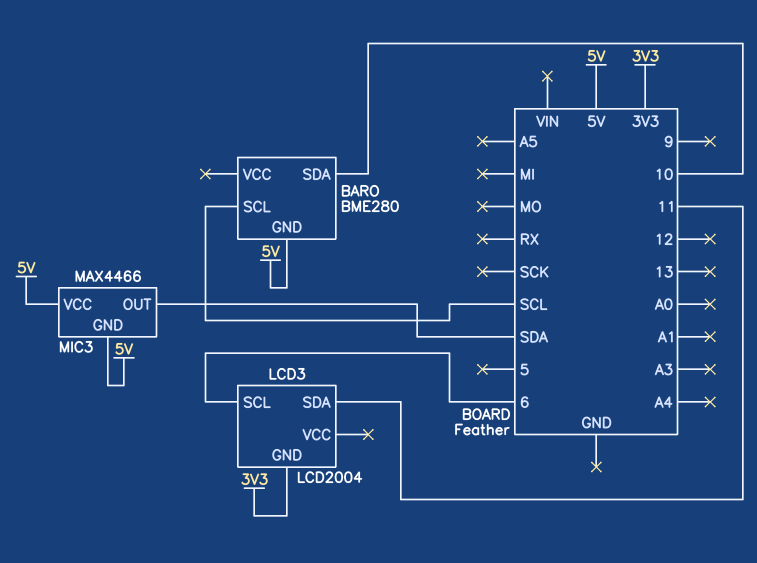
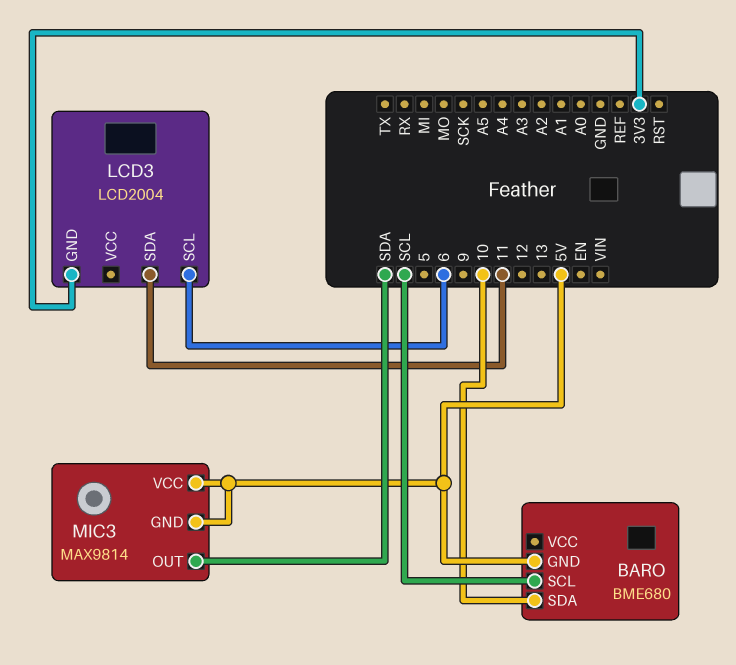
BARO: BME280 -> BME680
MIC3: MAX4466 -> MAX9814

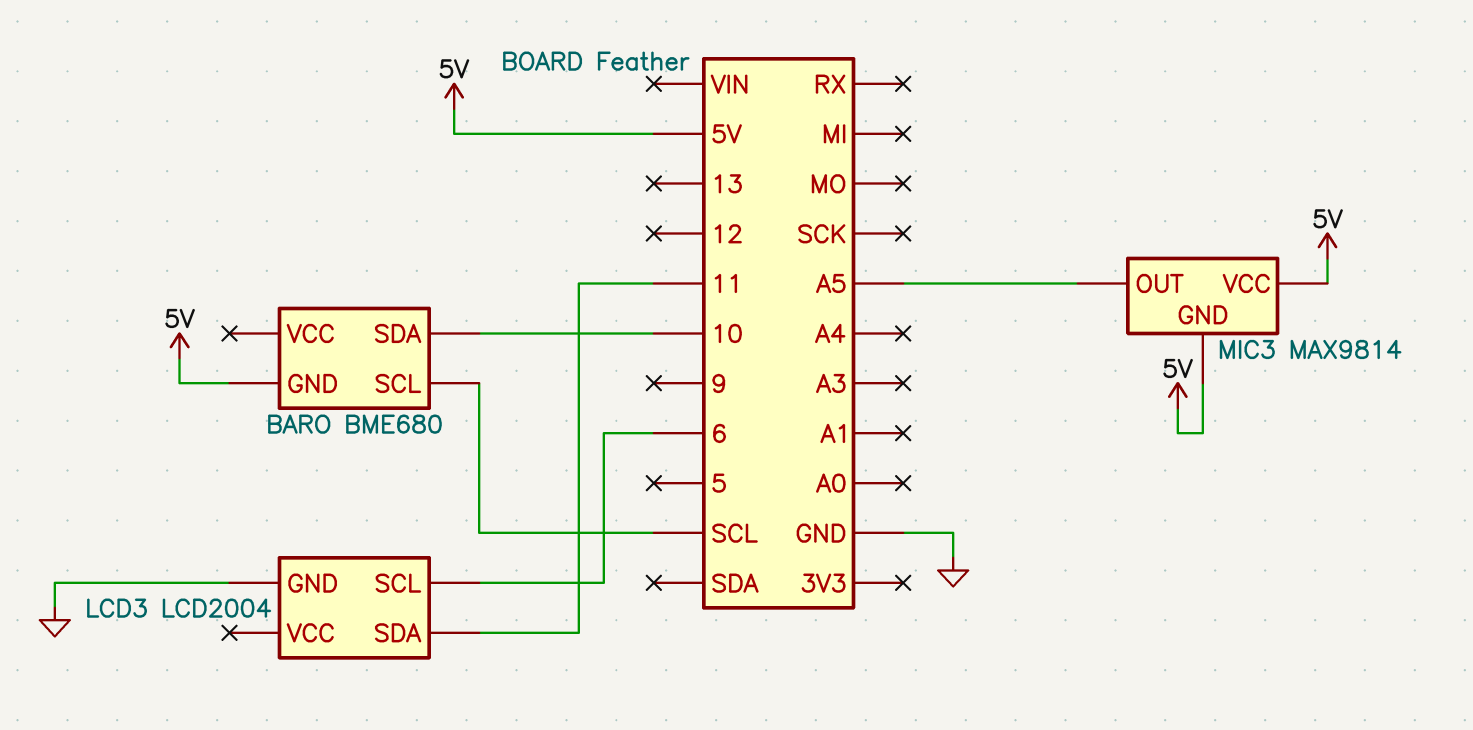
LCD3 pin GND: 3V3 -> GND
MIC3 pin OUT: SDA -> A5

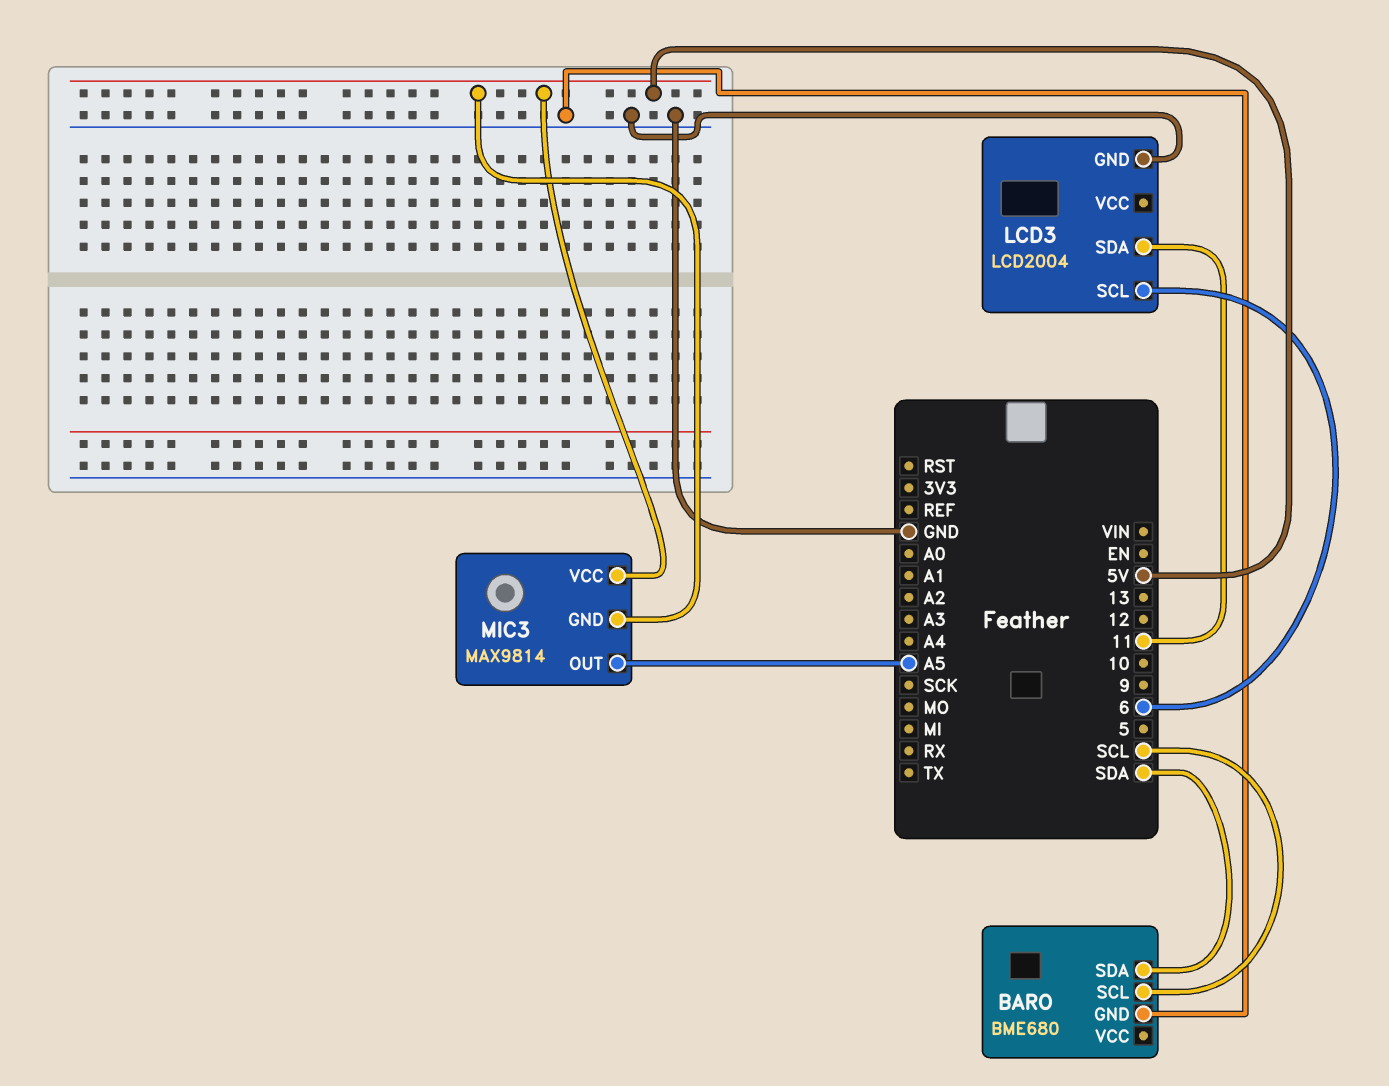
BARO pin GND: 5V -> GND
BARO pin SDA: 10 -> SDA

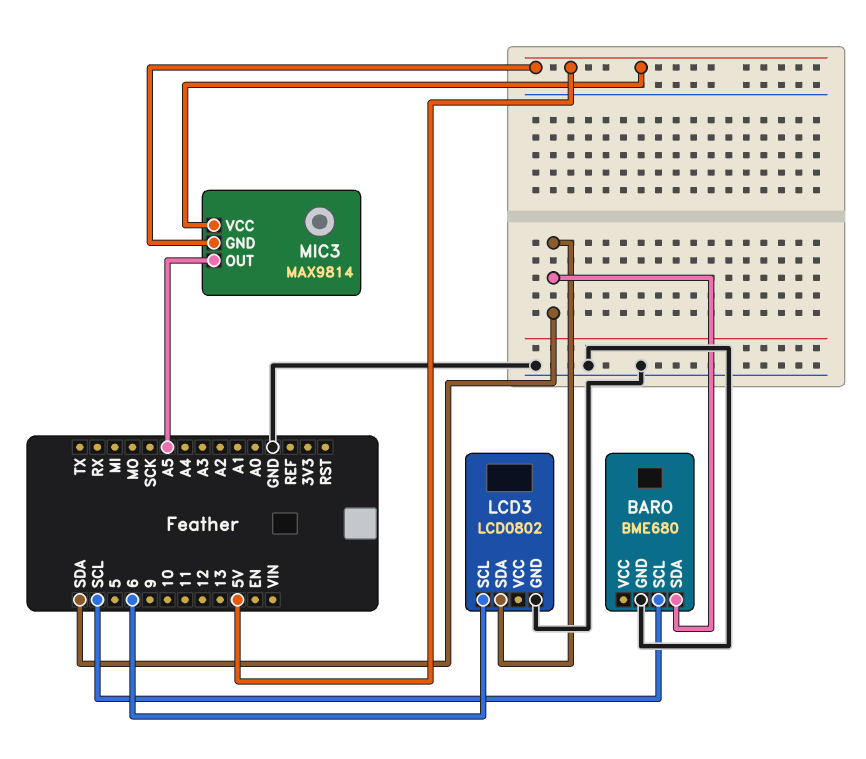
LCD3: LCD2004 -> LCD0802
LCD3 pin SDA: 11 -> SDA

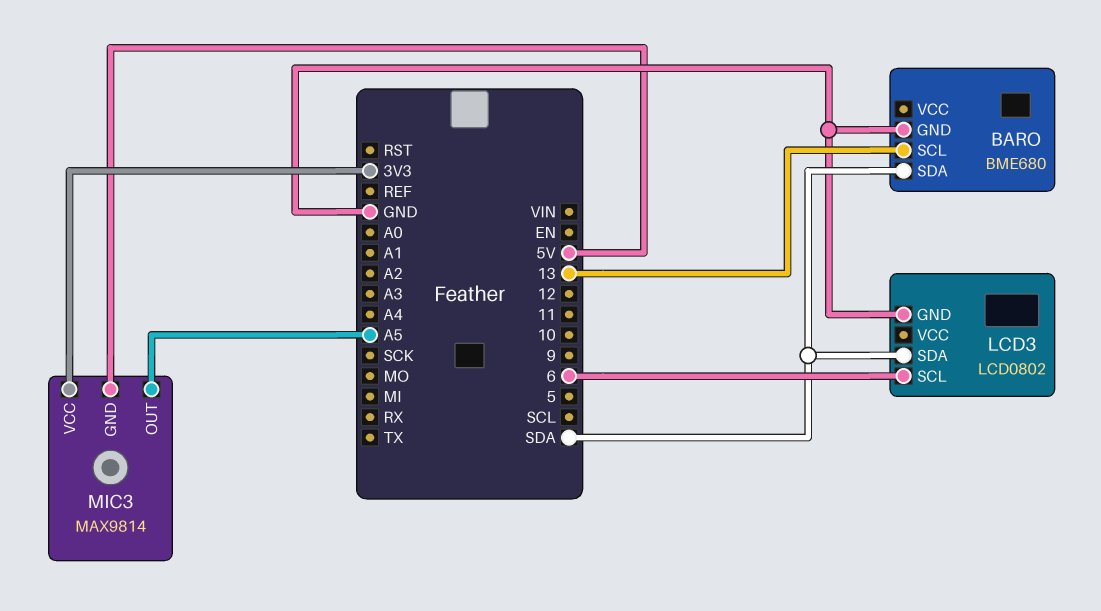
BARO pin SCL: SCL -> 13
MIC3 pin VCC: 5V -> 3V3

